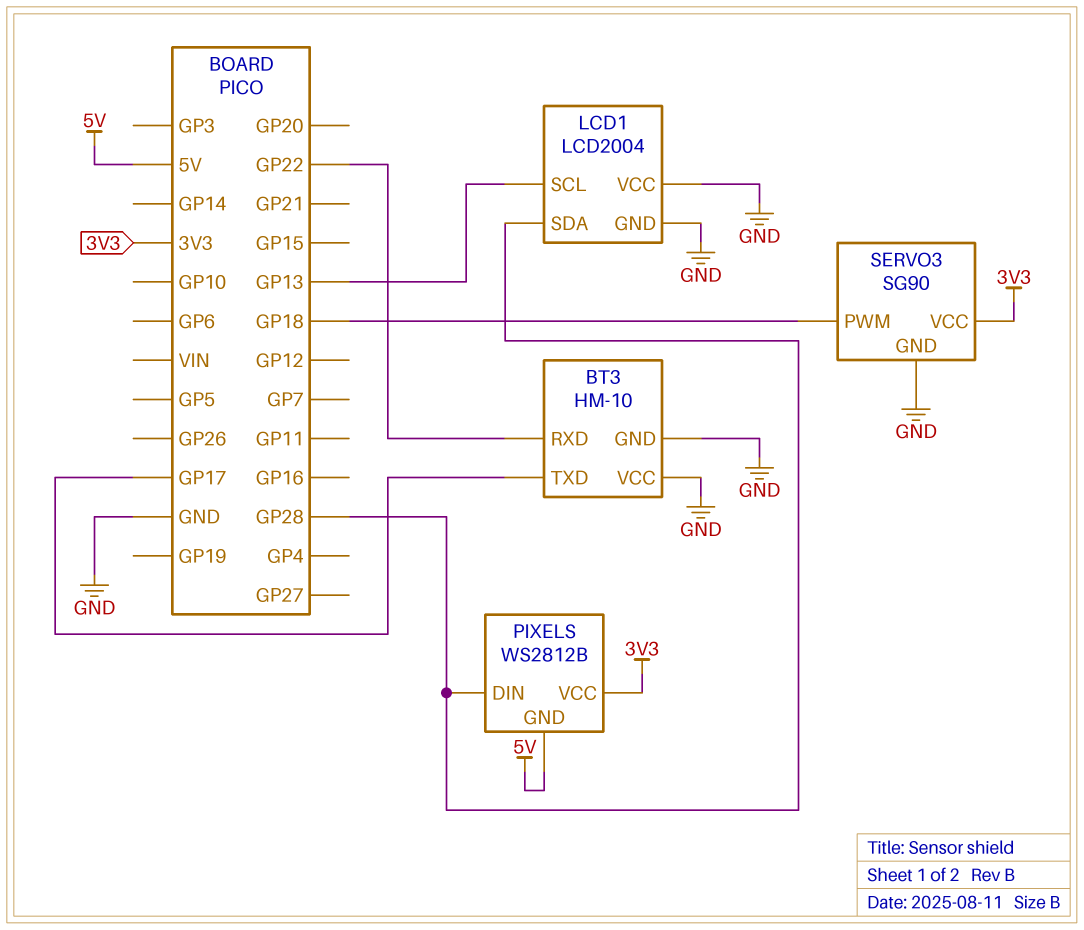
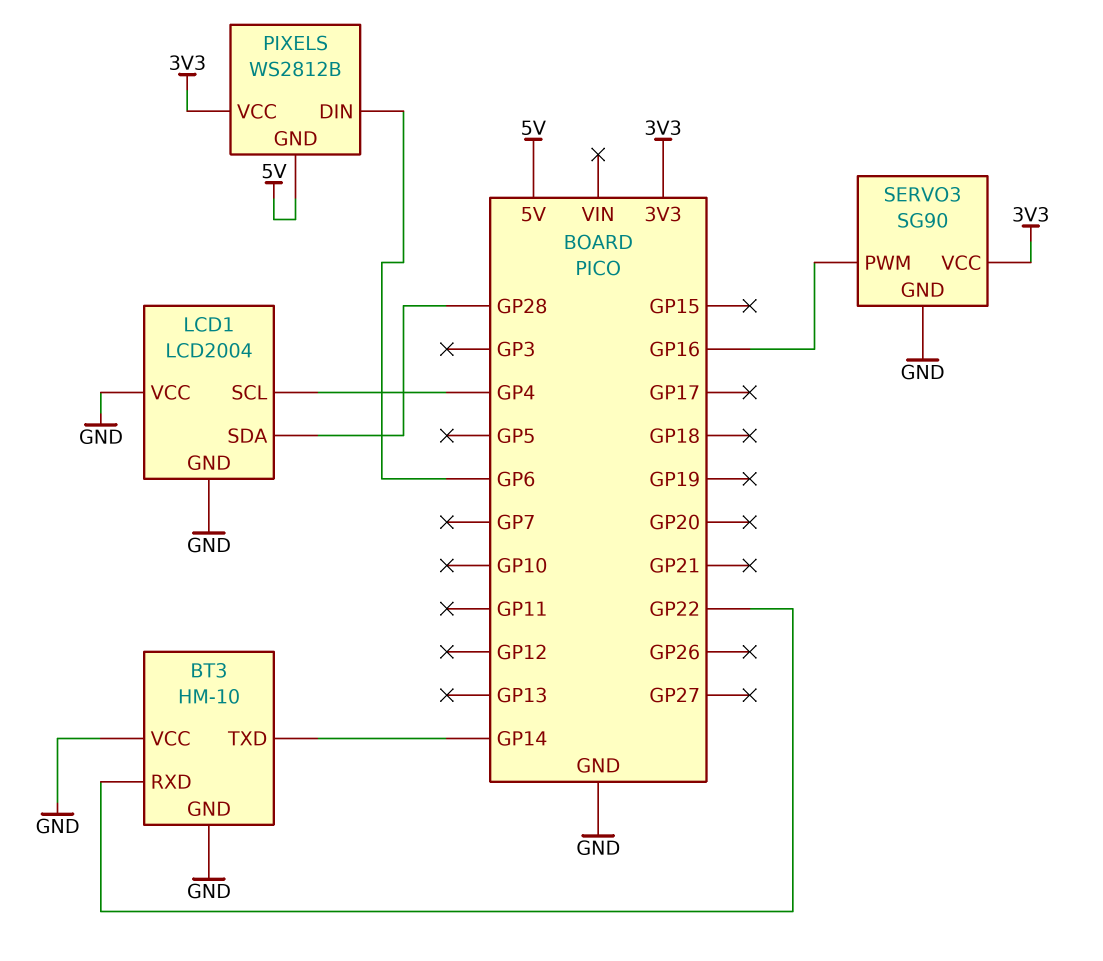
BT3 pin TXD: GP17 -> GP14
LCD1 pin SCL: GP13 -> GP4
PIXELS pin DIN: GP28 -> GP6
SERVO3 pin PWM: GP18 -> GP16

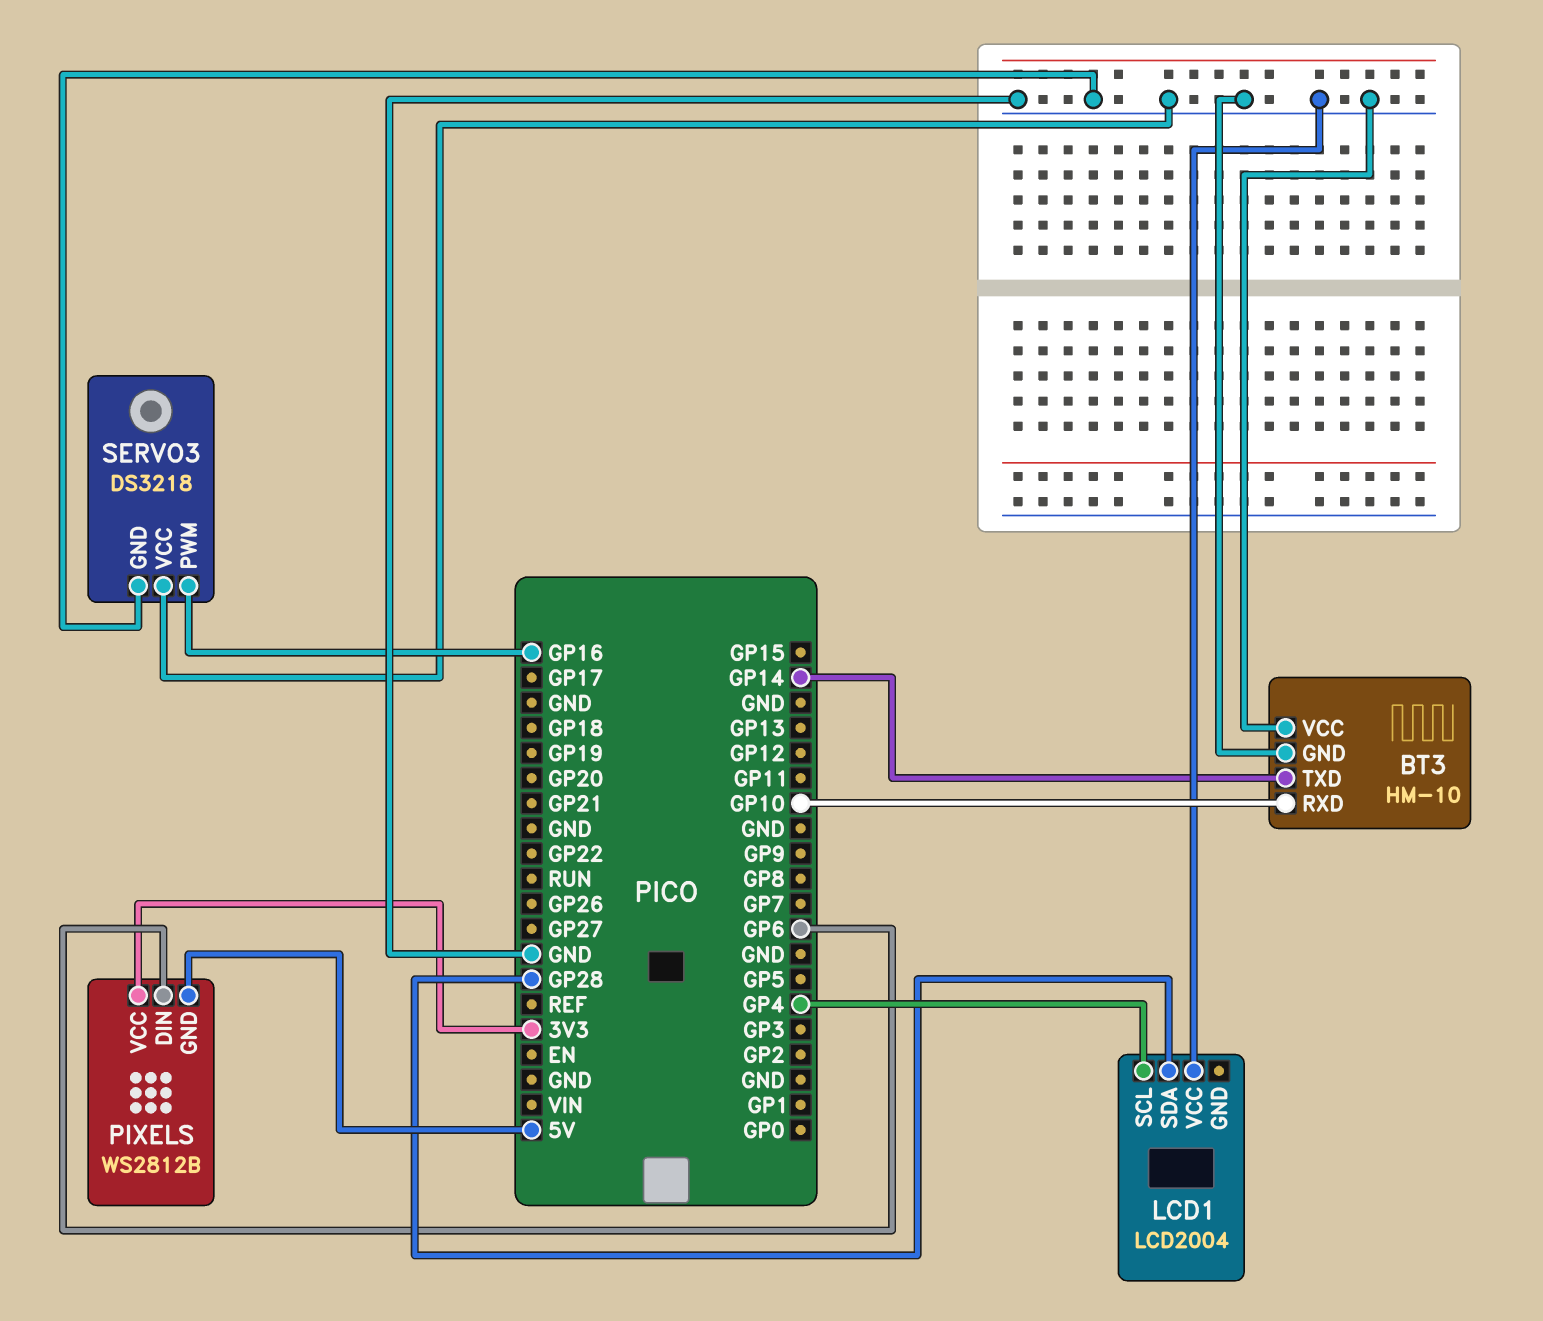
BT3 pin RXD: GP22 -> GP10
LCD1 pin GND: GND -> none
SERVO3: SG90 -> DS3218
SERVO3 pin VCC: 3V3 -> GND

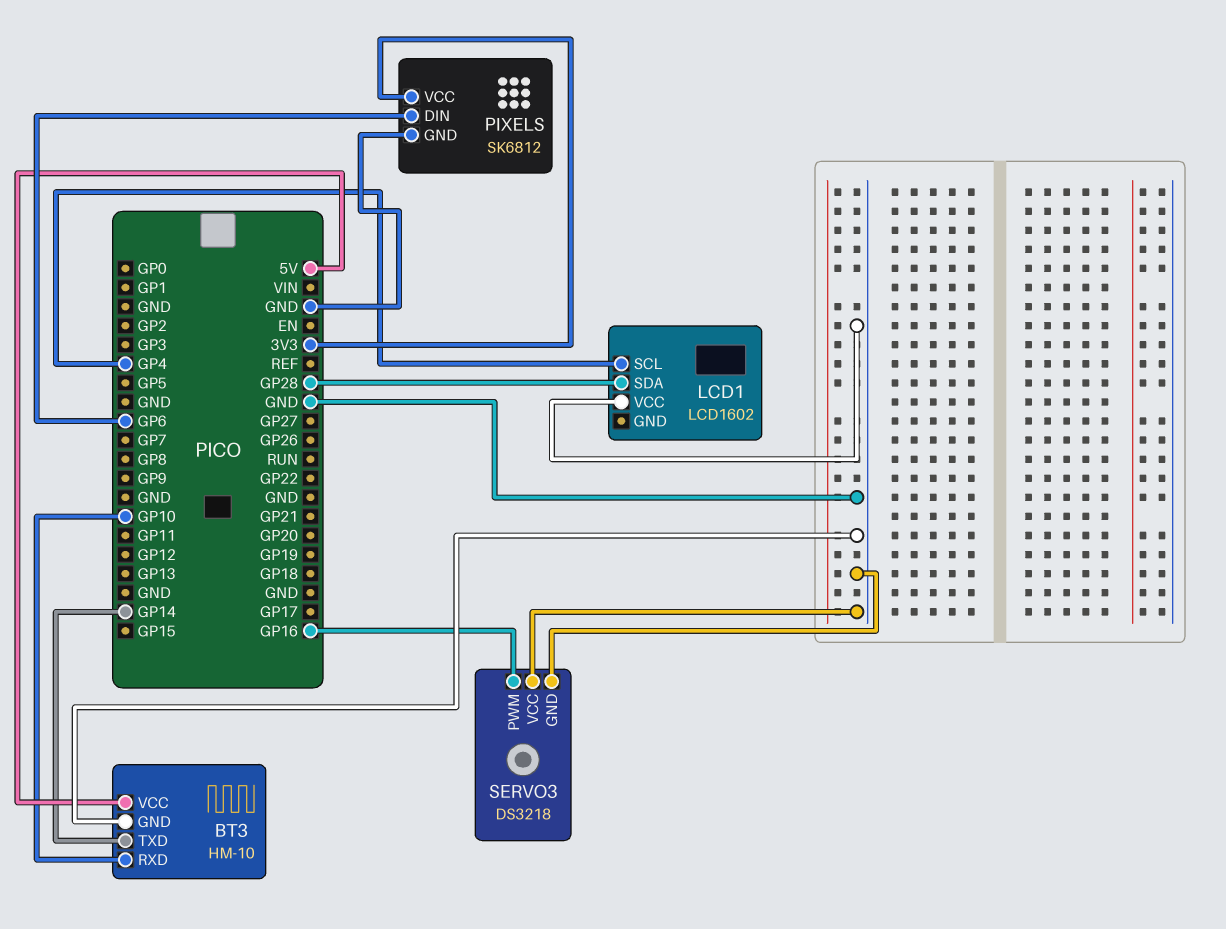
BT3 pin VCC: GND -> 5V
LCD1: LCD2004 -> LCD1602
PIXELS: WS2812B -> SK6812
PIXELS pin GND: 5V -> GND

